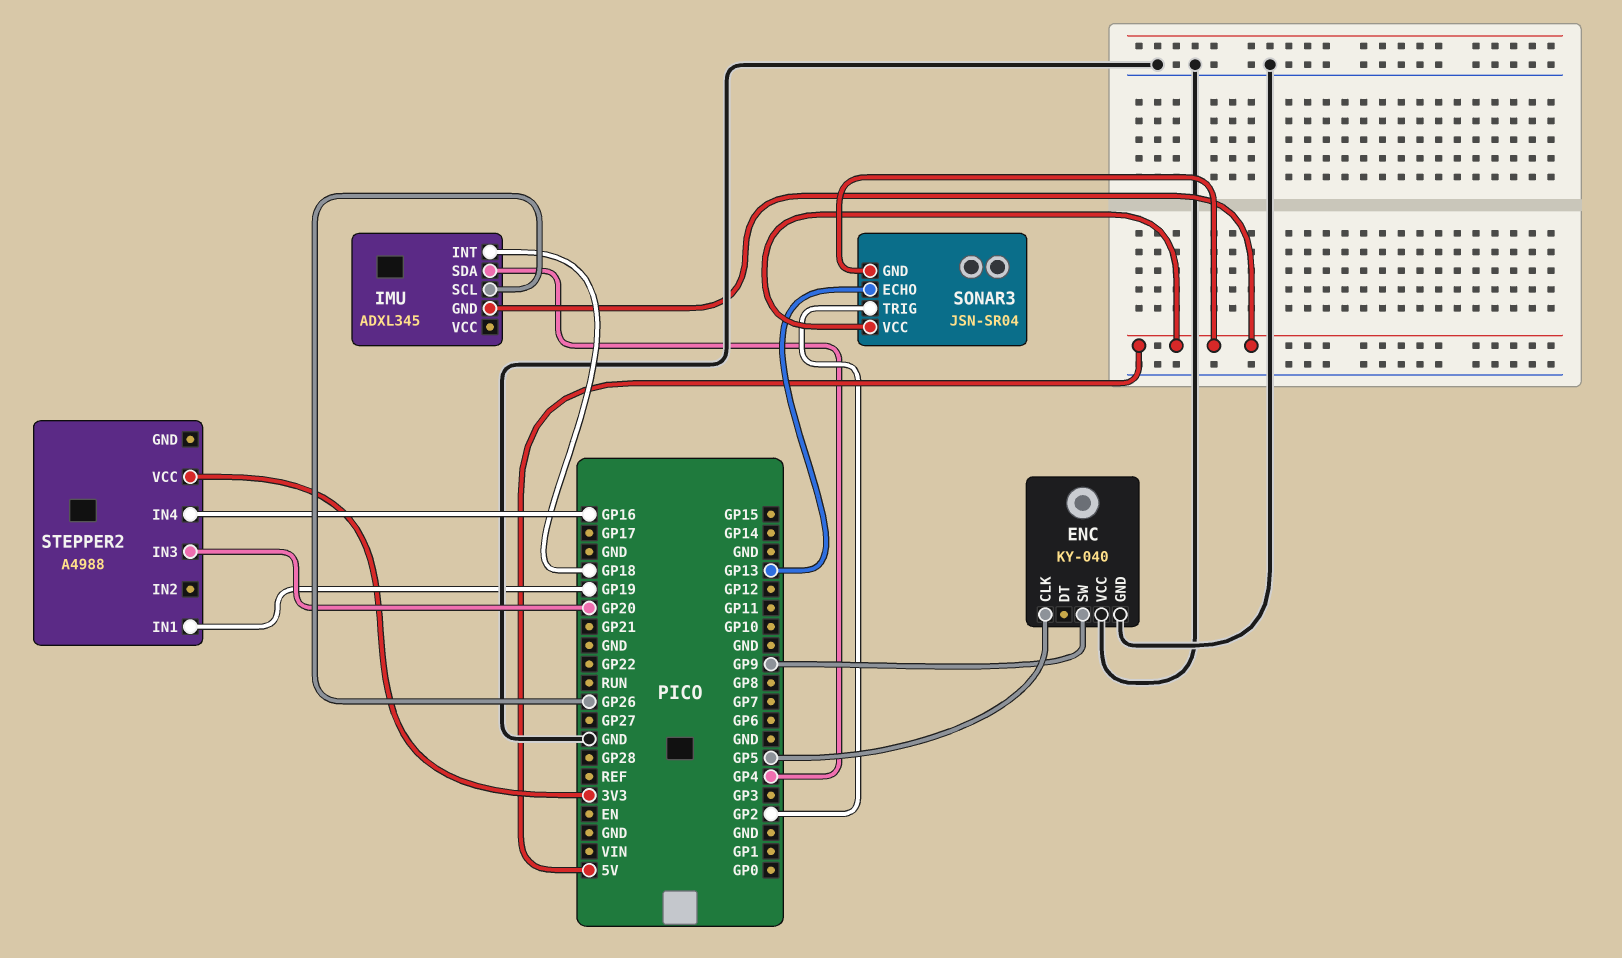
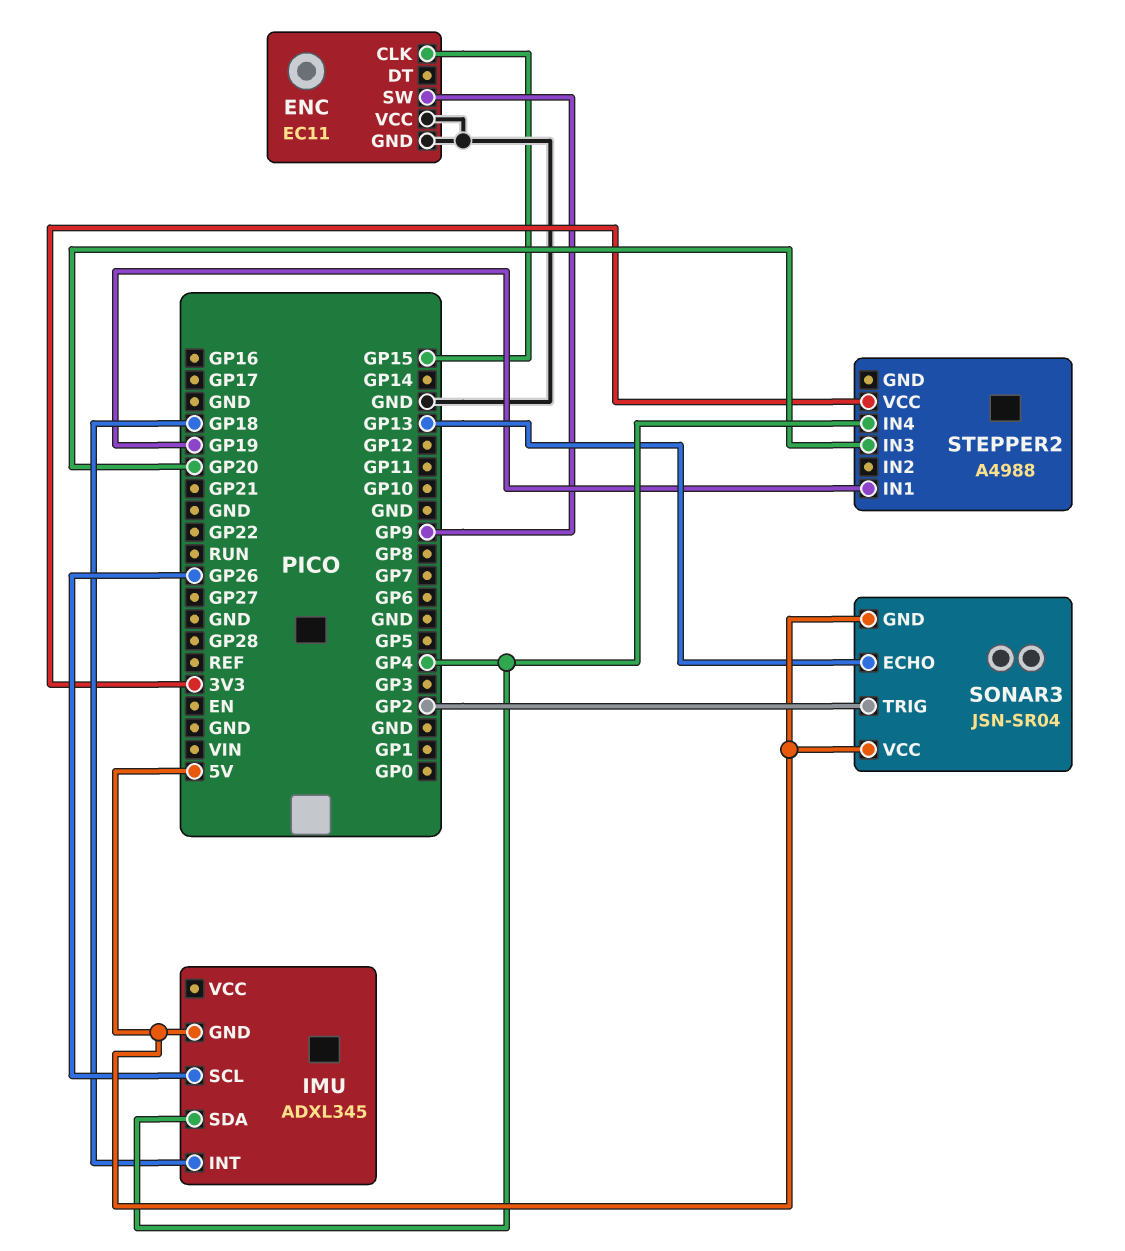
ENC: KY-040 -> EC11
ENC pin CLK: GP5 -> GP15
STEPPER2 pin IN4: GP16 -> GP4

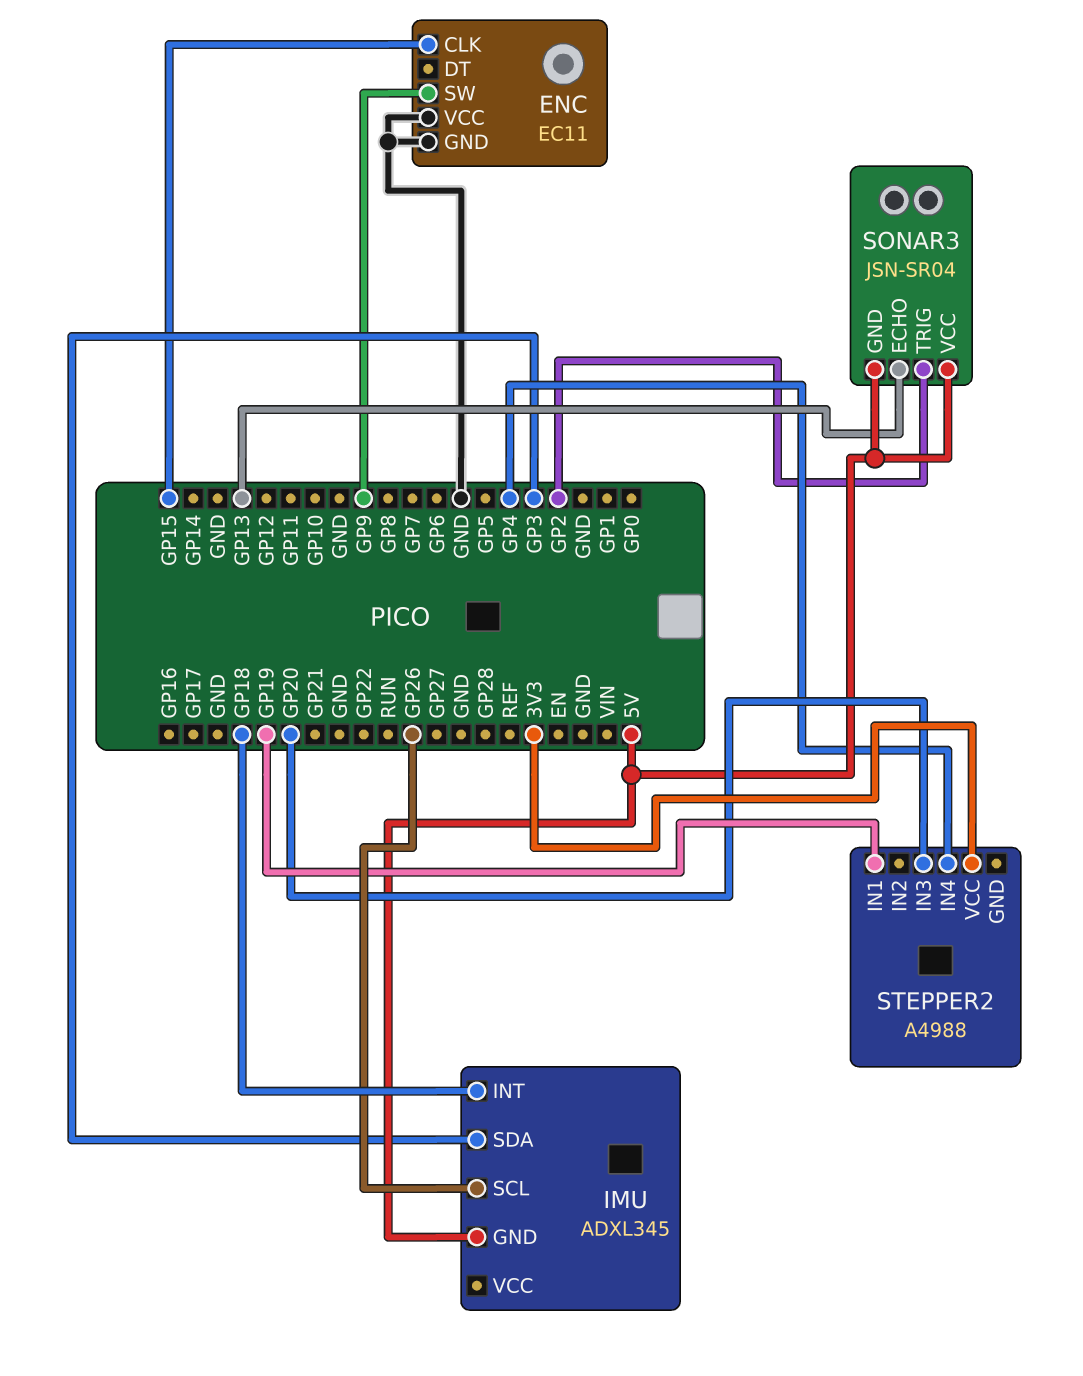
IMU pin SDA: GP4 -> GP3

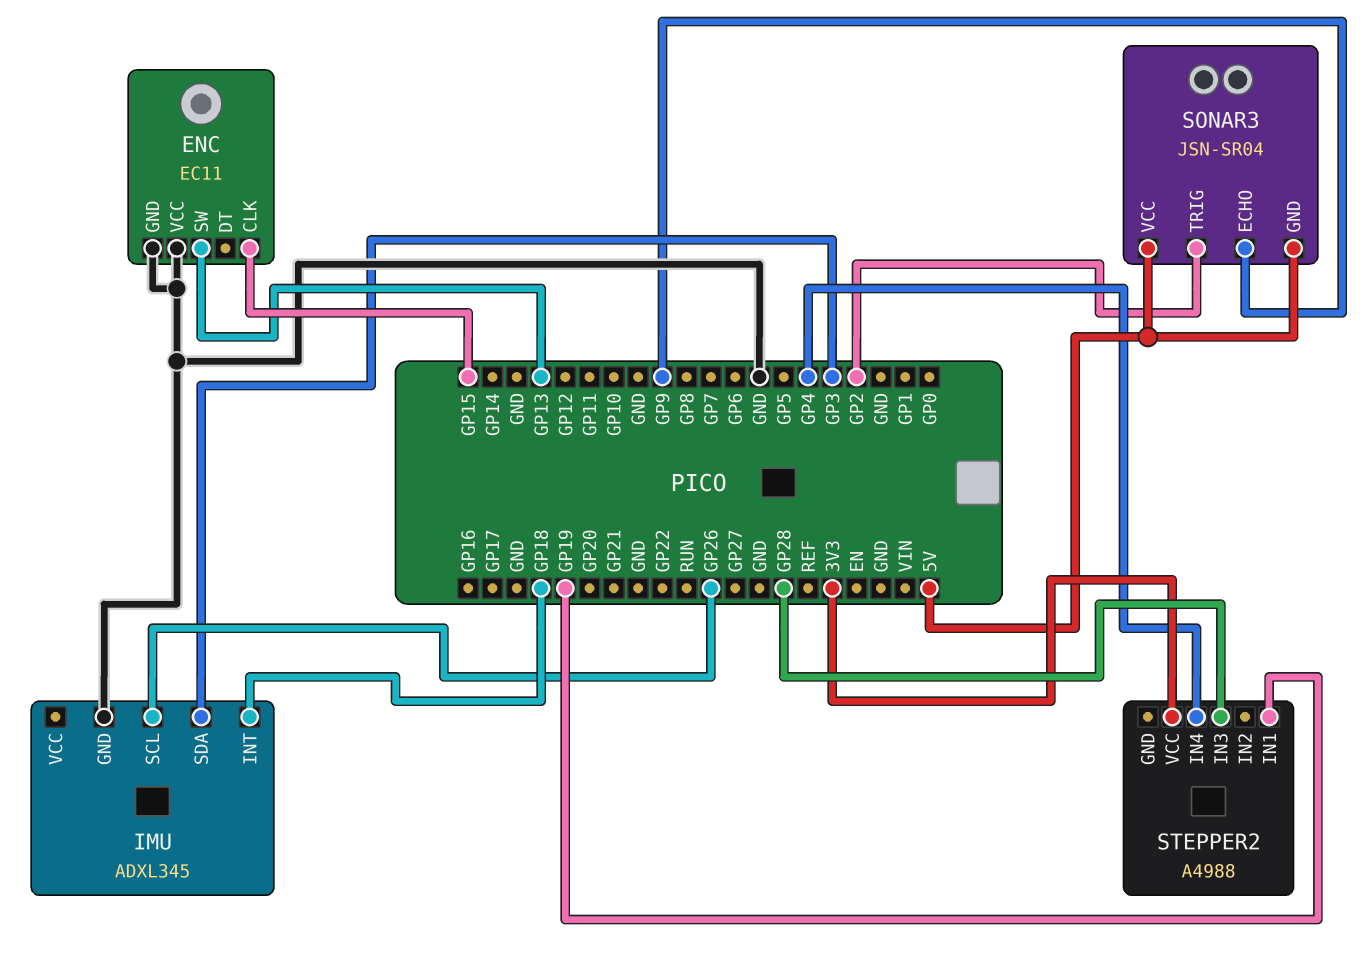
ENC pin SW: GP9 -> GP13
IMU pin GND: 5V -> GND
SONAR3 pin ECHO: GP13 -> GP9
STEPPER2 pin IN3: GP20 -> GP28

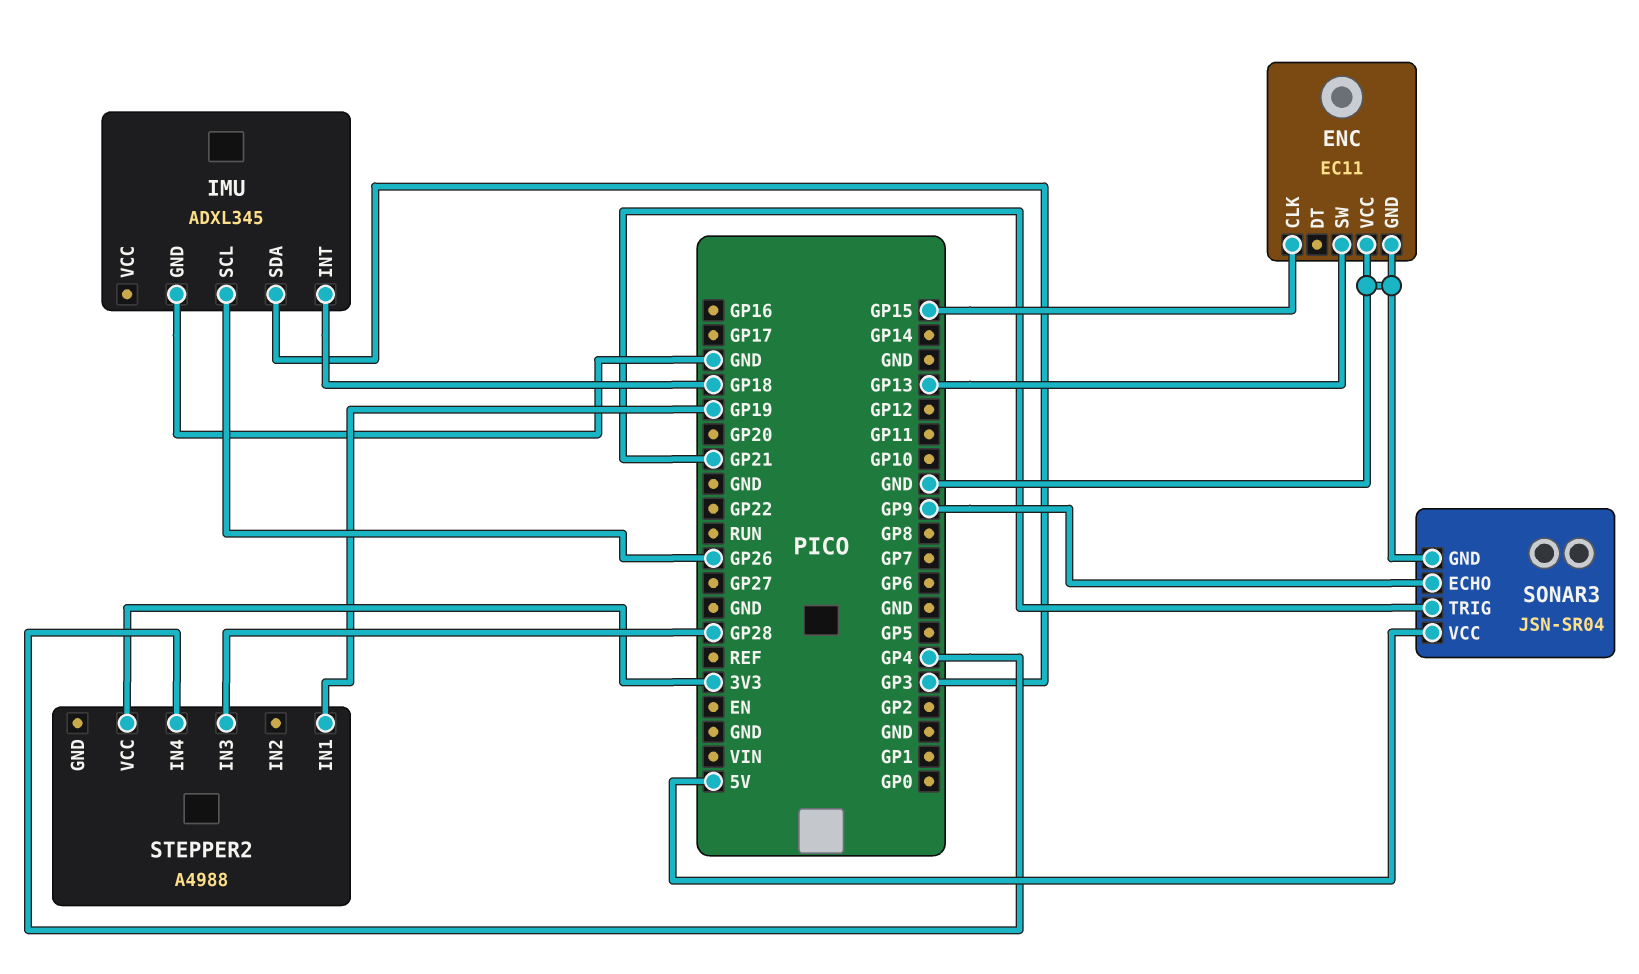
SONAR3 pin GND: 5V -> GND
SONAR3 pin TRIG: GP2 -> GP21

